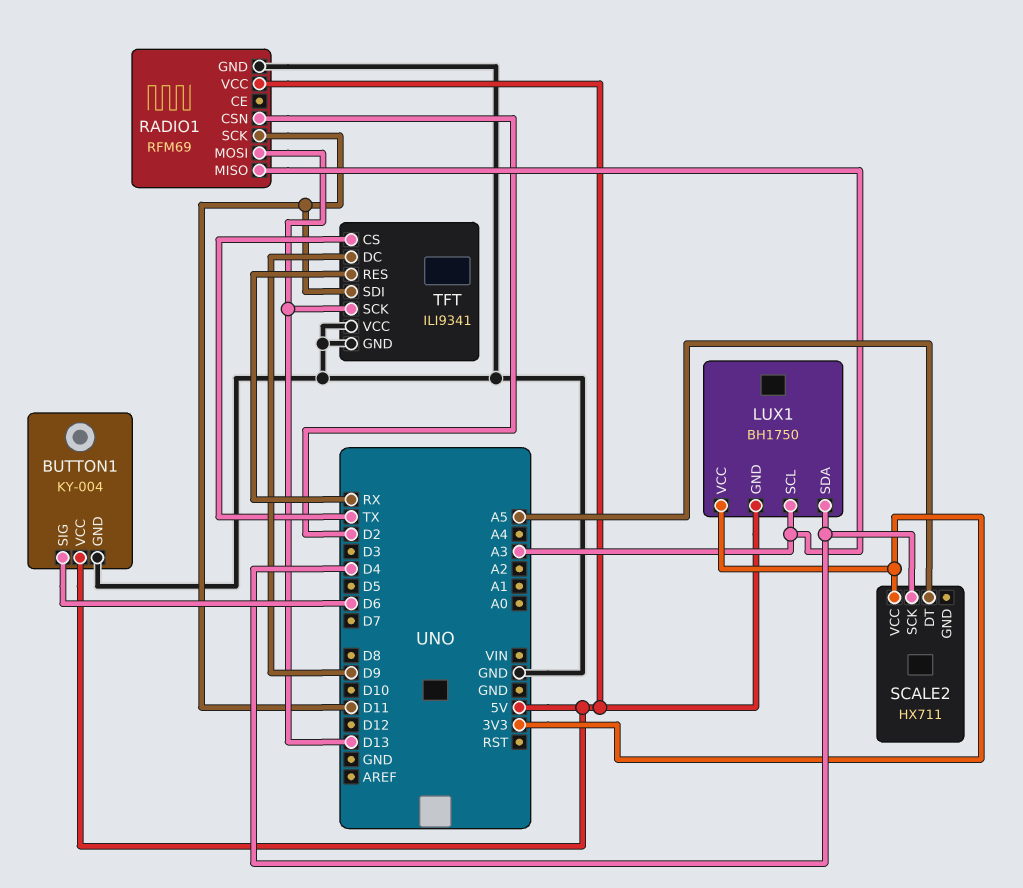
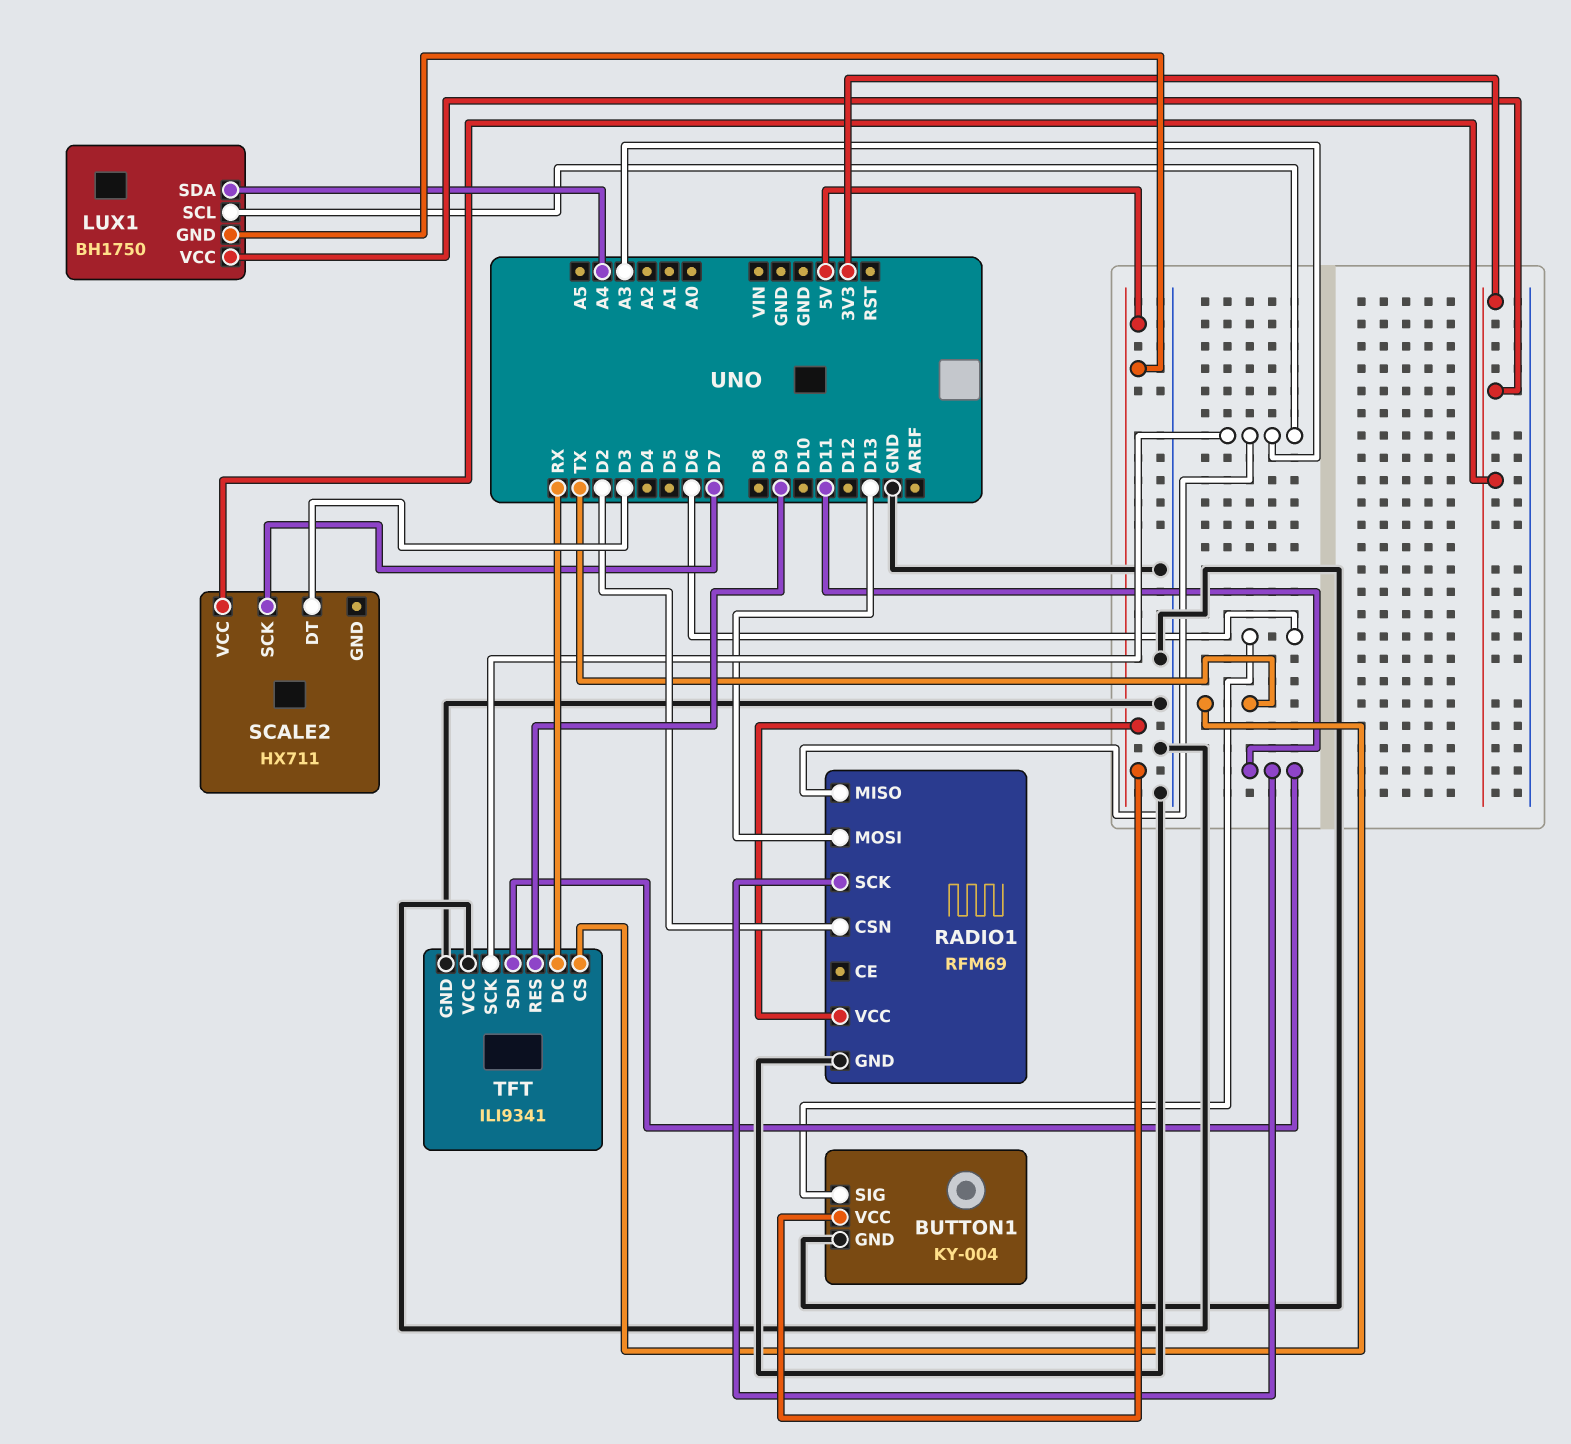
LUX1 pin SDA: D4 -> A4
SCALE2 pin DT: A5 -> D3
SCALE2 pin SCK: D4 -> D7
TFT pin DC: D9 -> RX
TFT pin RES: RX -> D9
TFT pin SCK: D13 -> A3

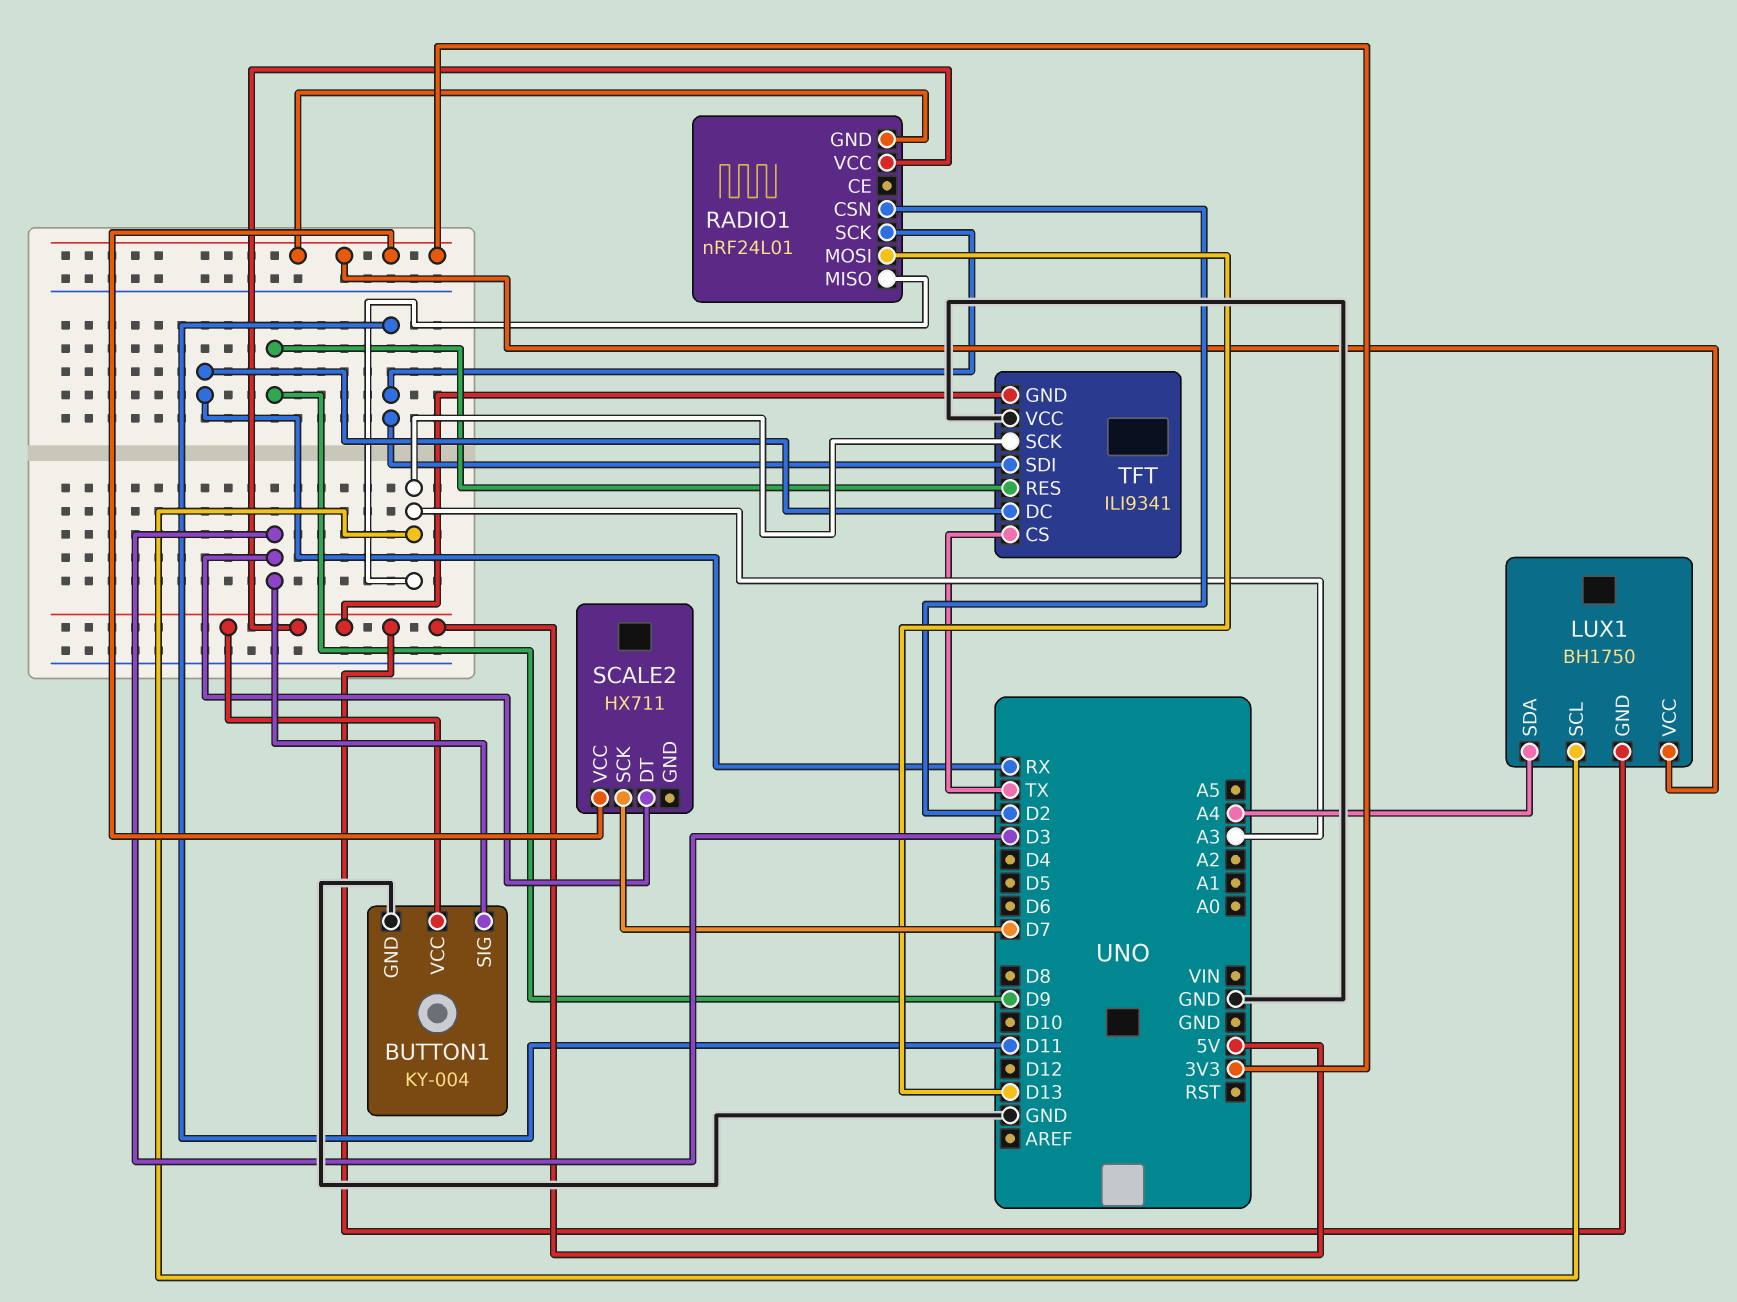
BUTTON1 pin SIG: D6 -> D3
RADIO1: RFM69 -> nRF24L01
RADIO1 pin GND: GND -> 3V3
TFT pin GND: GND -> 5V

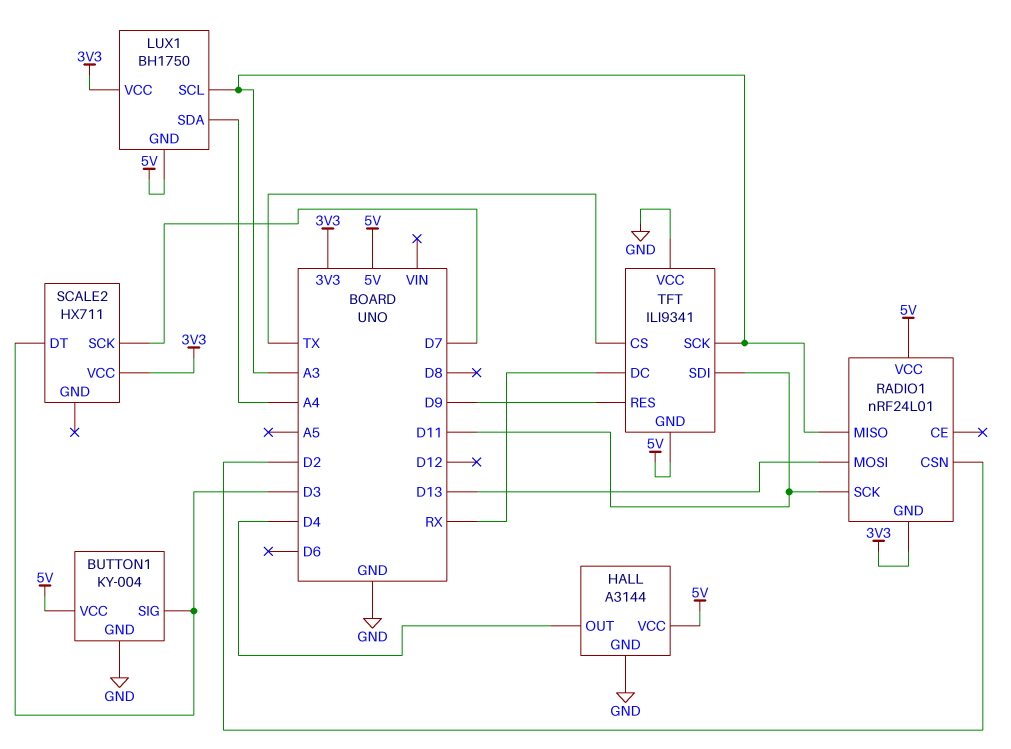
HALL: none -> A3144
HALL pin GND: none -> GND
HALL pin OUT: none -> D4
HALL pin VCC: none -> 5V

